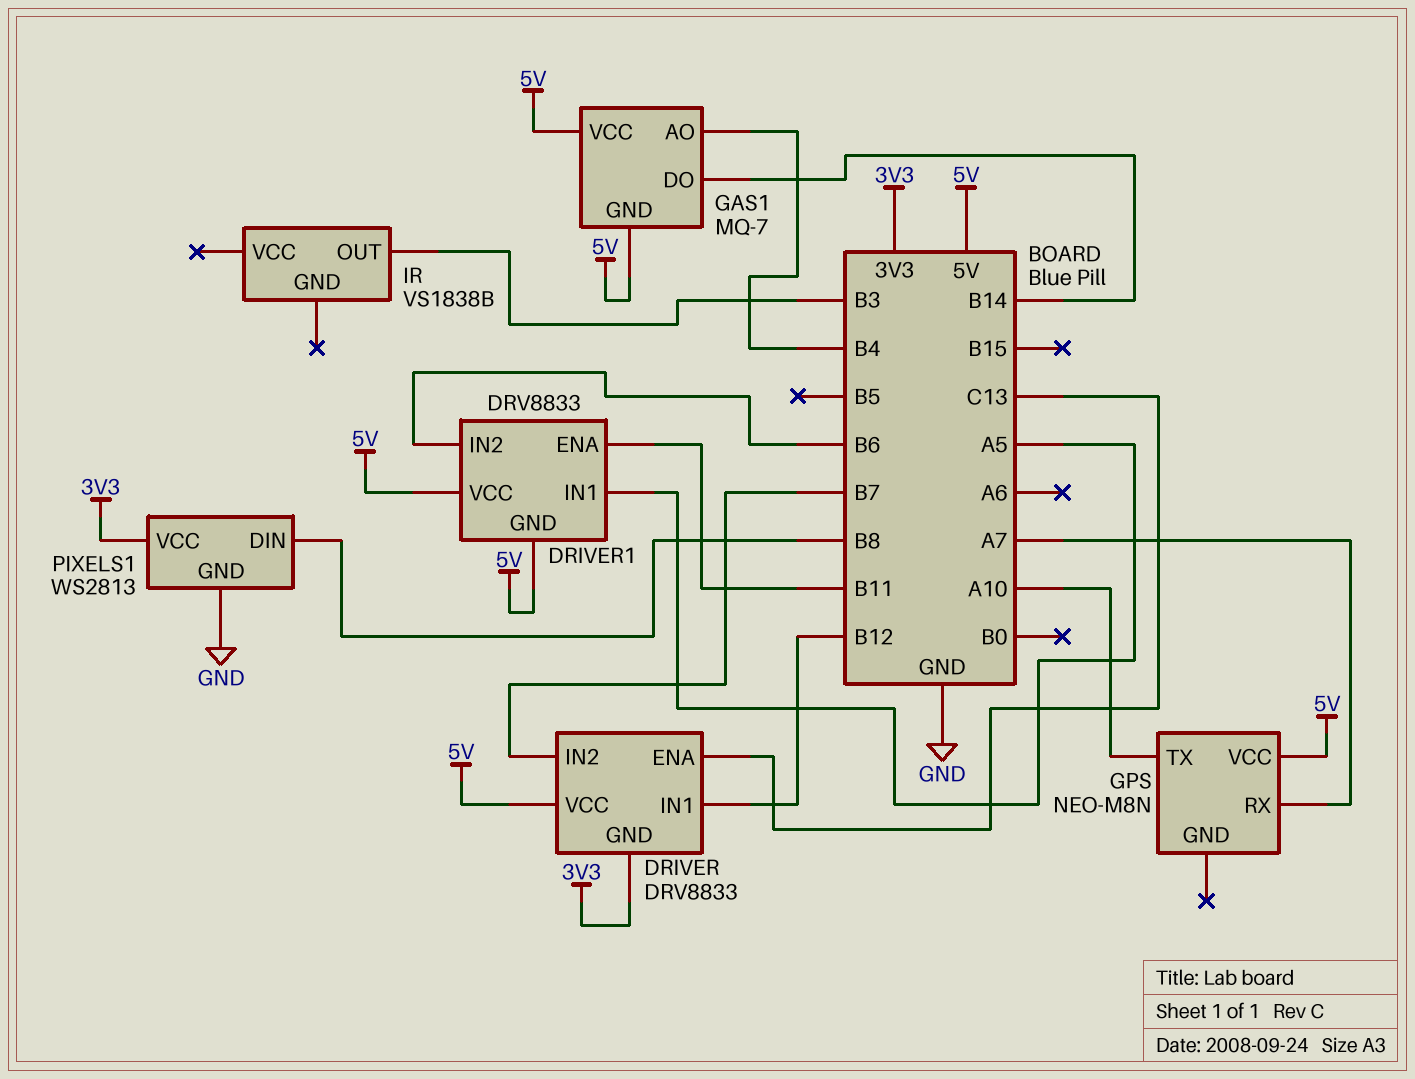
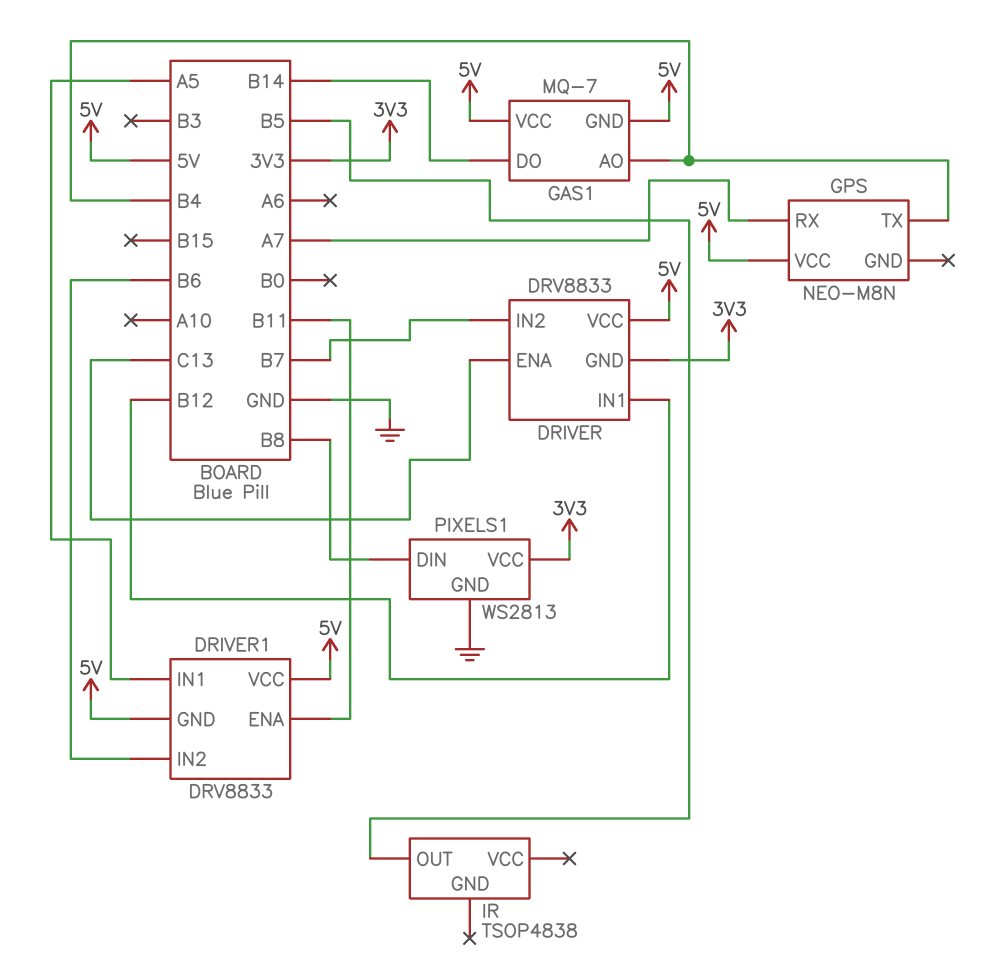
GPS pin TX: A10 -> B4
IR: VS1838B -> TSOP4838
IR pin OUT: B3 -> B5

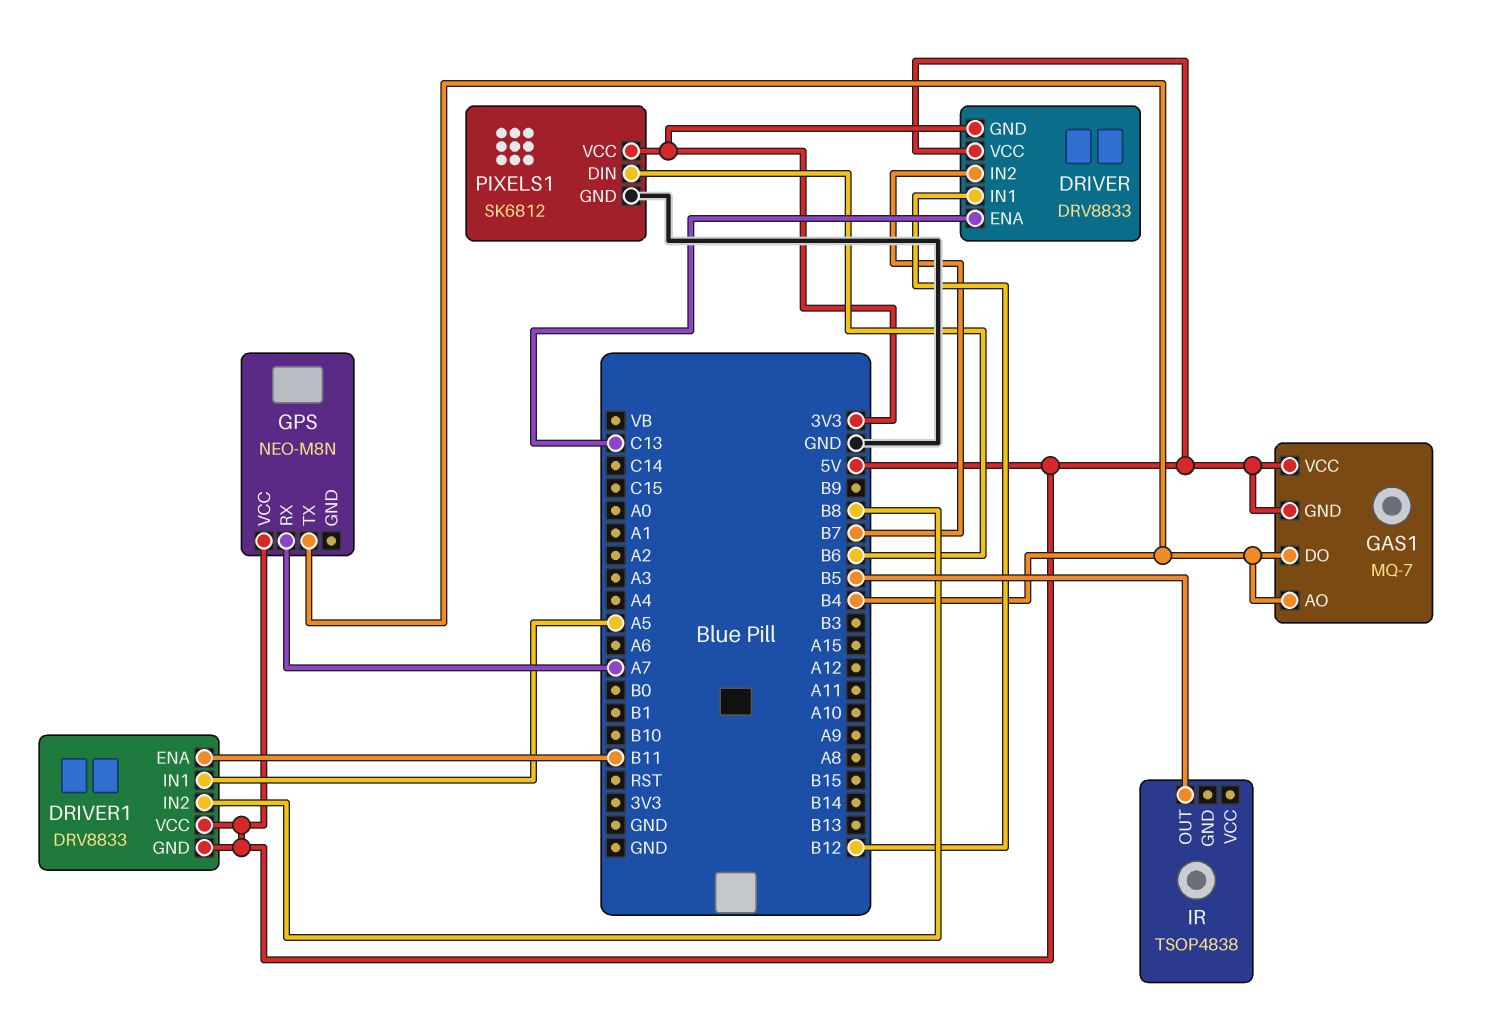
DRIVER1 pin IN2: B6 -> B8
GAS1 pin DO: B14 -> B4
PIXELS1: WS2813 -> SK6812
PIXELS1 pin DIN: B8 -> B6

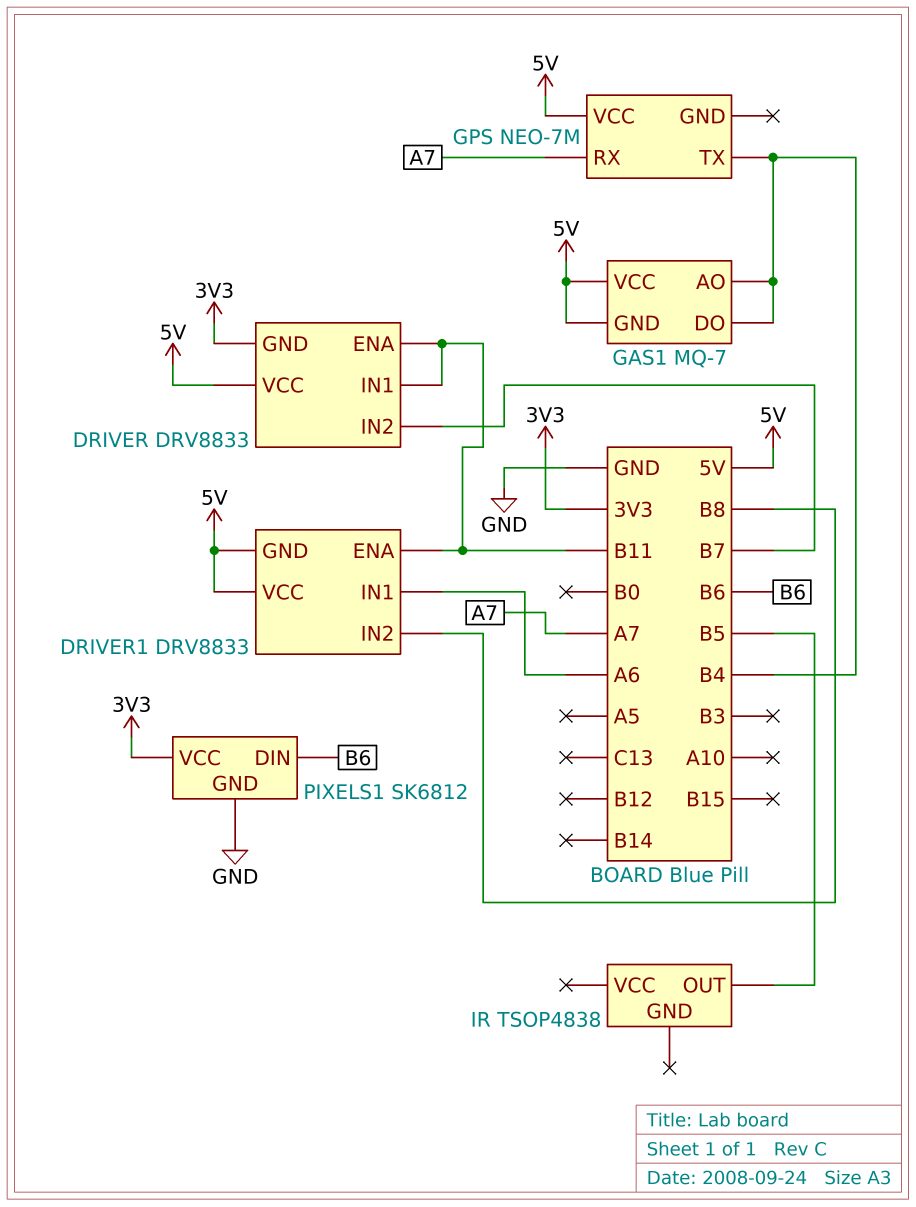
DRIVER pin ENA: C13 -> B11
DRIVER pin IN1: B12 -> B11
DRIVER1 pin IN1: A5 -> A6
GPS: NEO-M8N -> NEO-7M

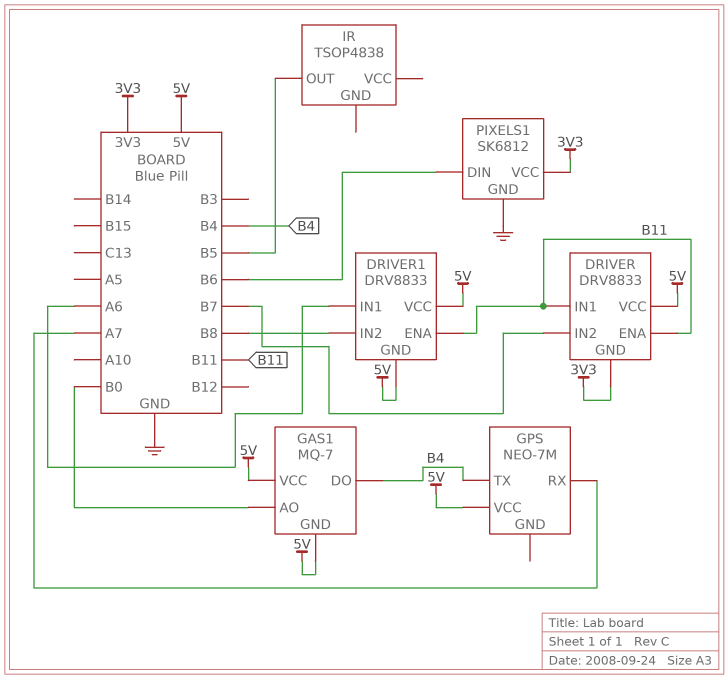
GAS1 pin AO: B4 -> B0

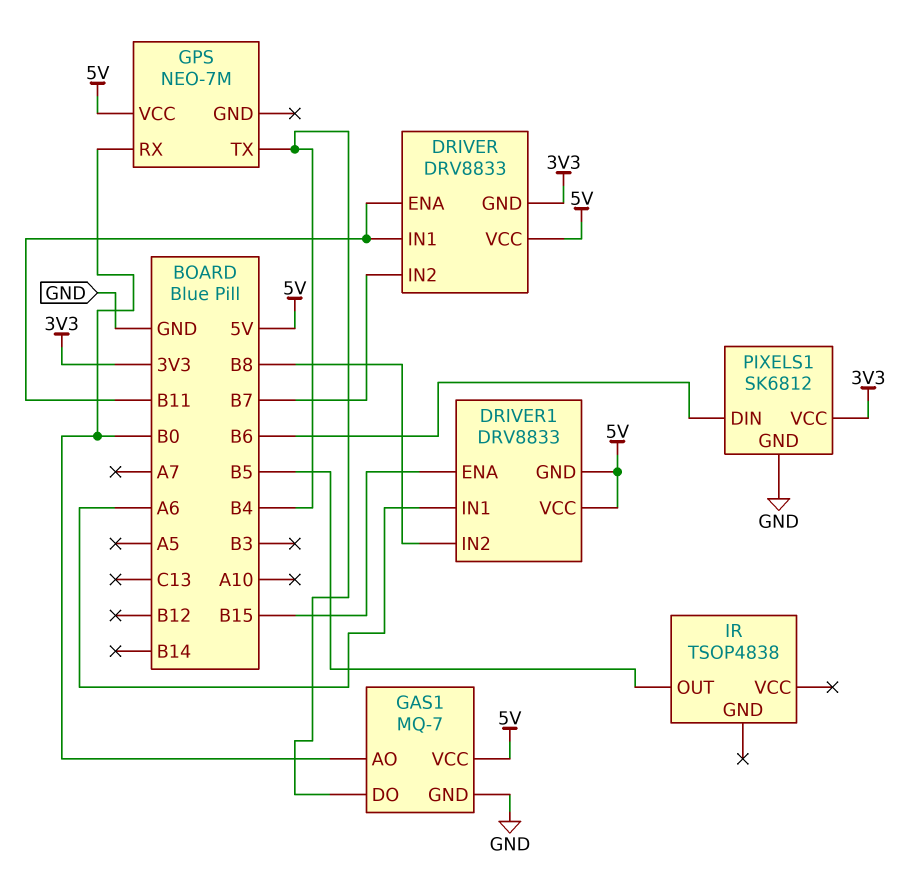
DRIVER1 pin ENA: B11 -> B15
GAS1 pin GND: 5V -> GND
GPS pin RX: A7 -> B0

